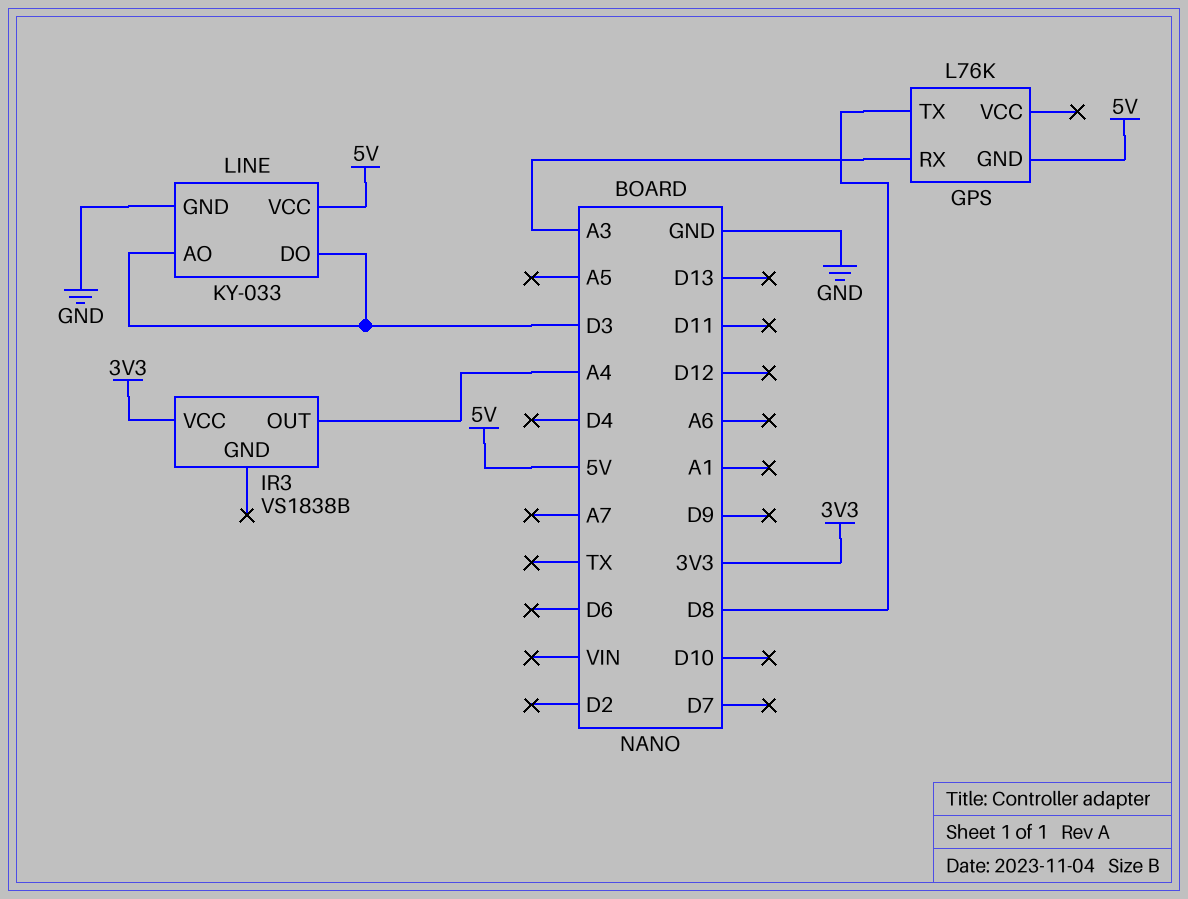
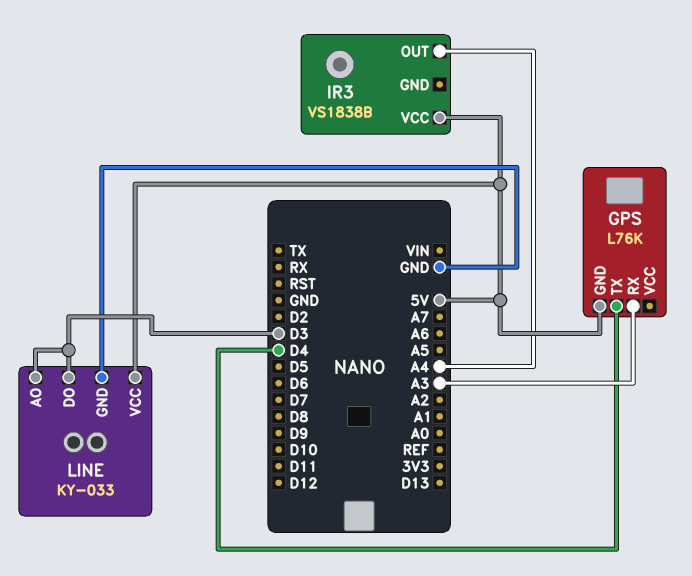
GPS pin TX: D8 -> D4
IR3 pin VCC: 3V3 -> 5V

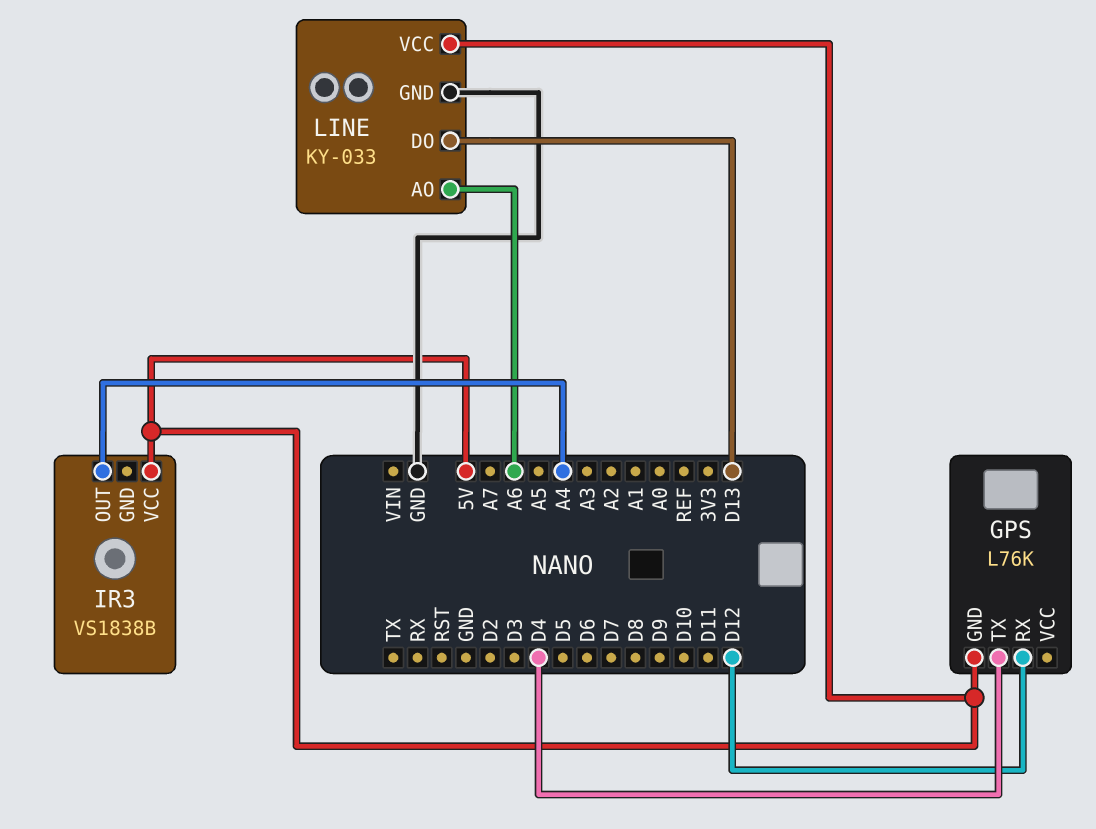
GPS pin RX: A3 -> D12
LINE pin AO: D3 -> A6
LINE pin DO: D3 -> D13

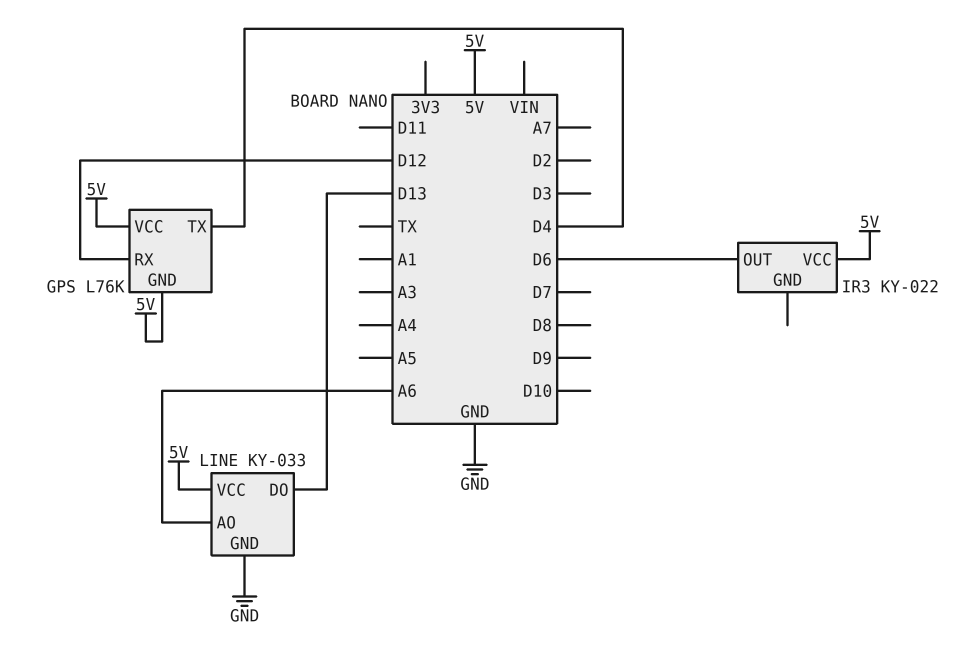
GPS pin VCC: none -> 5V
IR3: VS1838B -> KY-022
IR3 pin OUT: A4 -> D6

